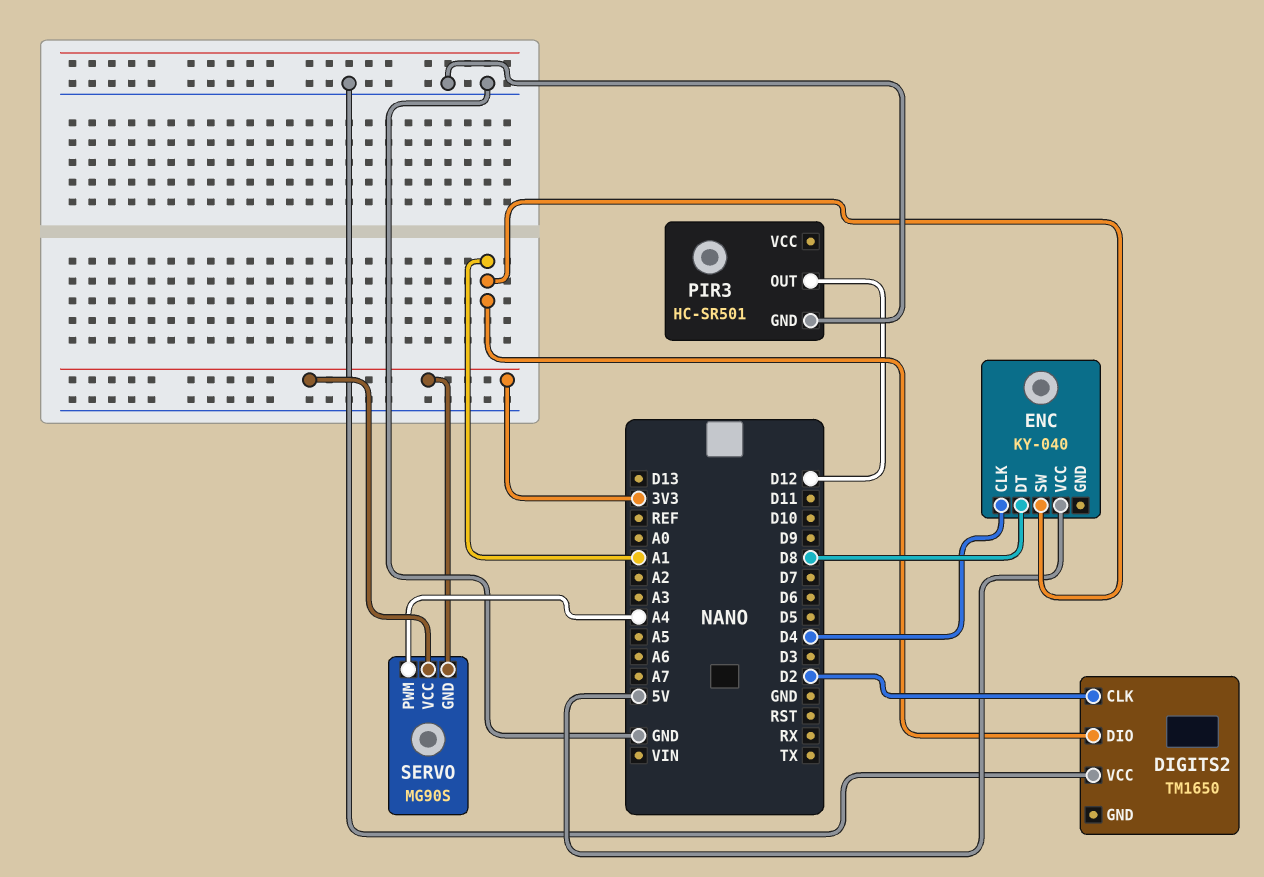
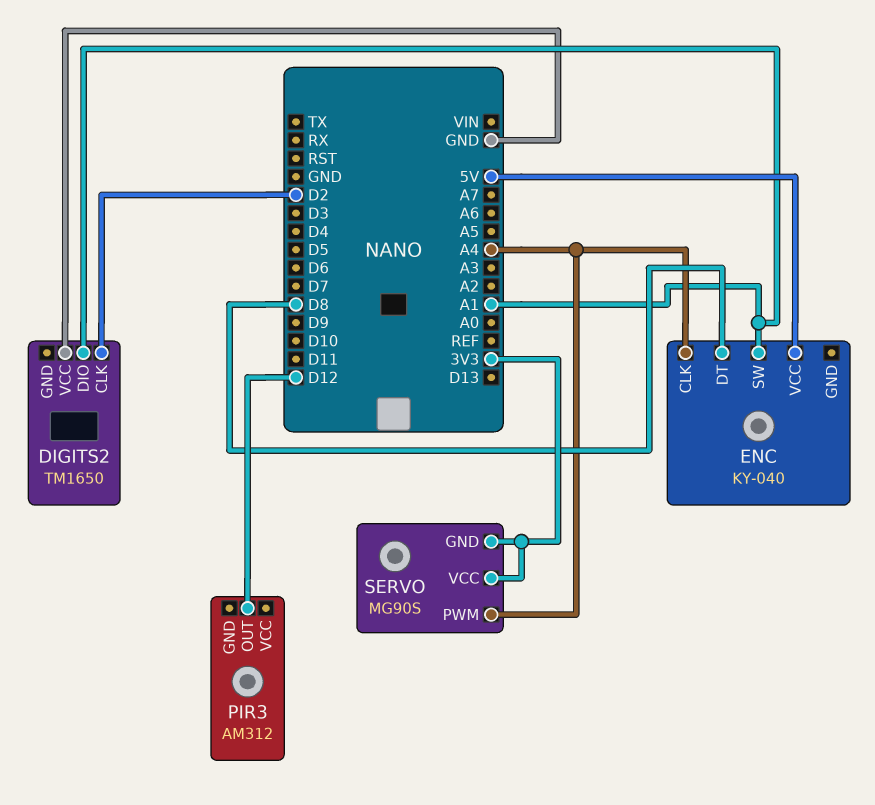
ENC pin CLK: D4 -> A4
PIR3: HC-SR501 -> AM312
PIR3 pin GND: GND -> none

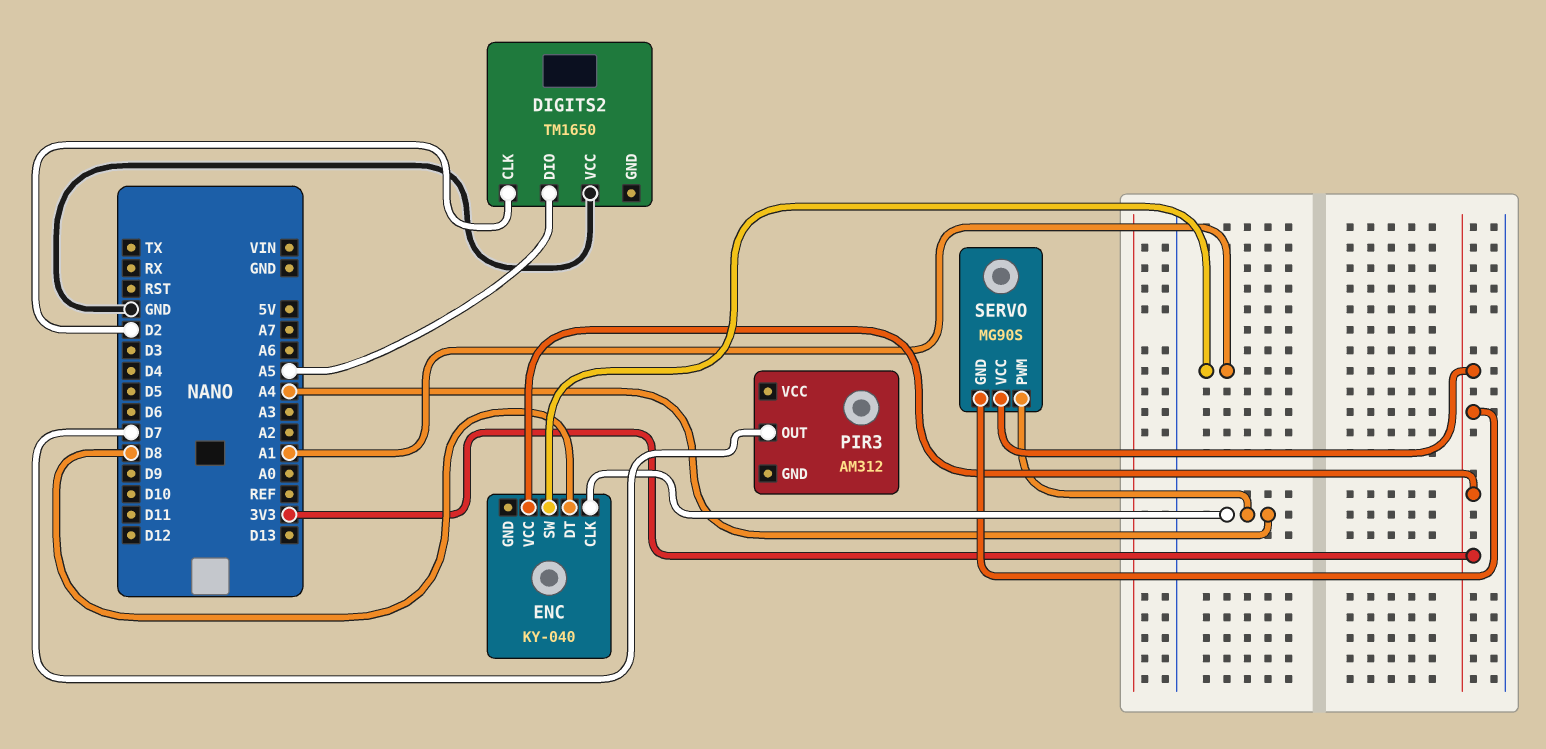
DIGITS2 pin DIO: A1 -> A5
ENC pin VCC: 5V -> 3V3
PIR3 pin OUT: D12 -> D7

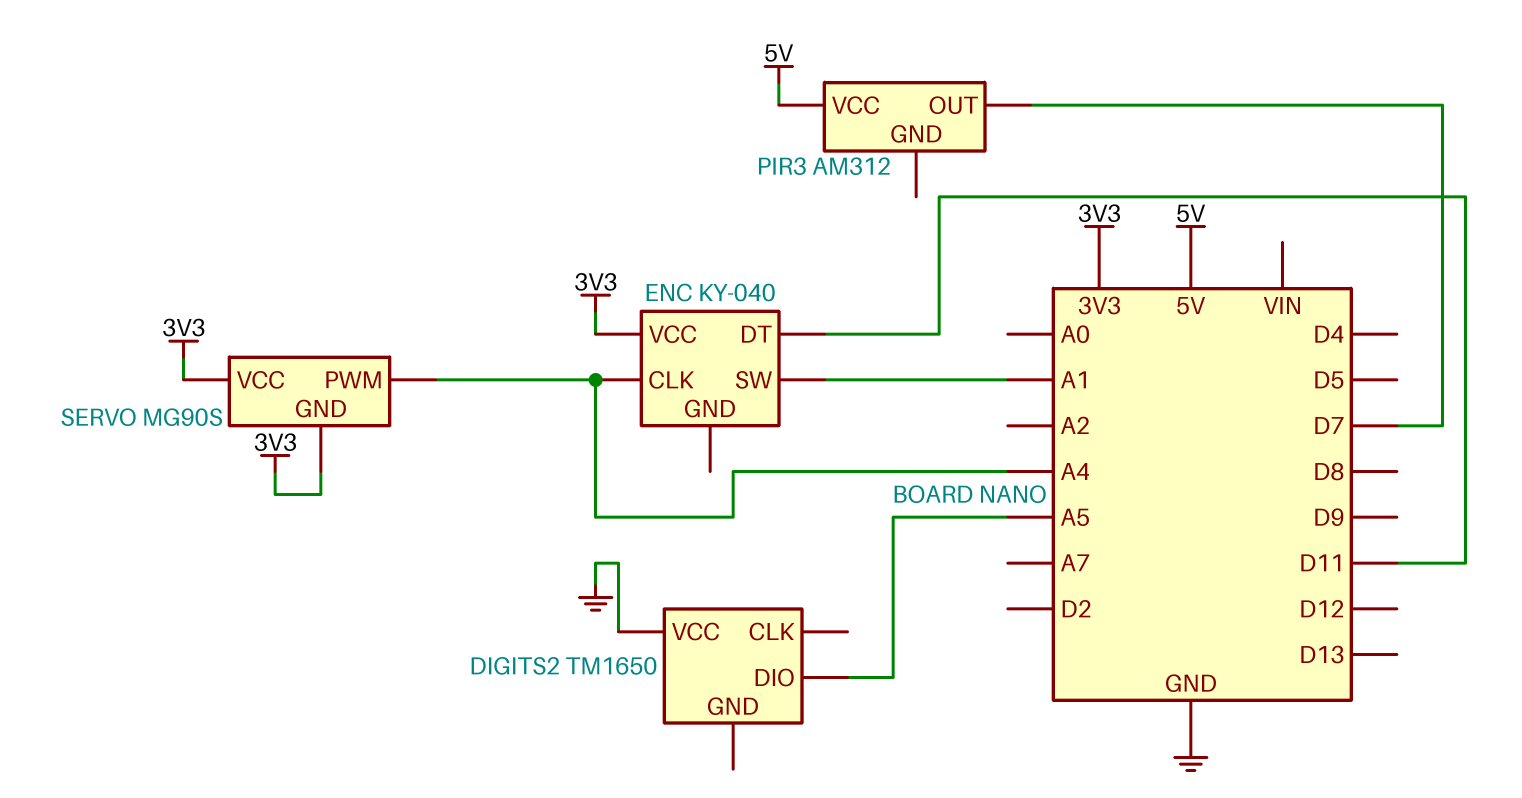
DIGITS2 pin CLK: D2 -> none
ENC pin DT: D8 -> D11
PIR3 pin VCC: none -> 5V

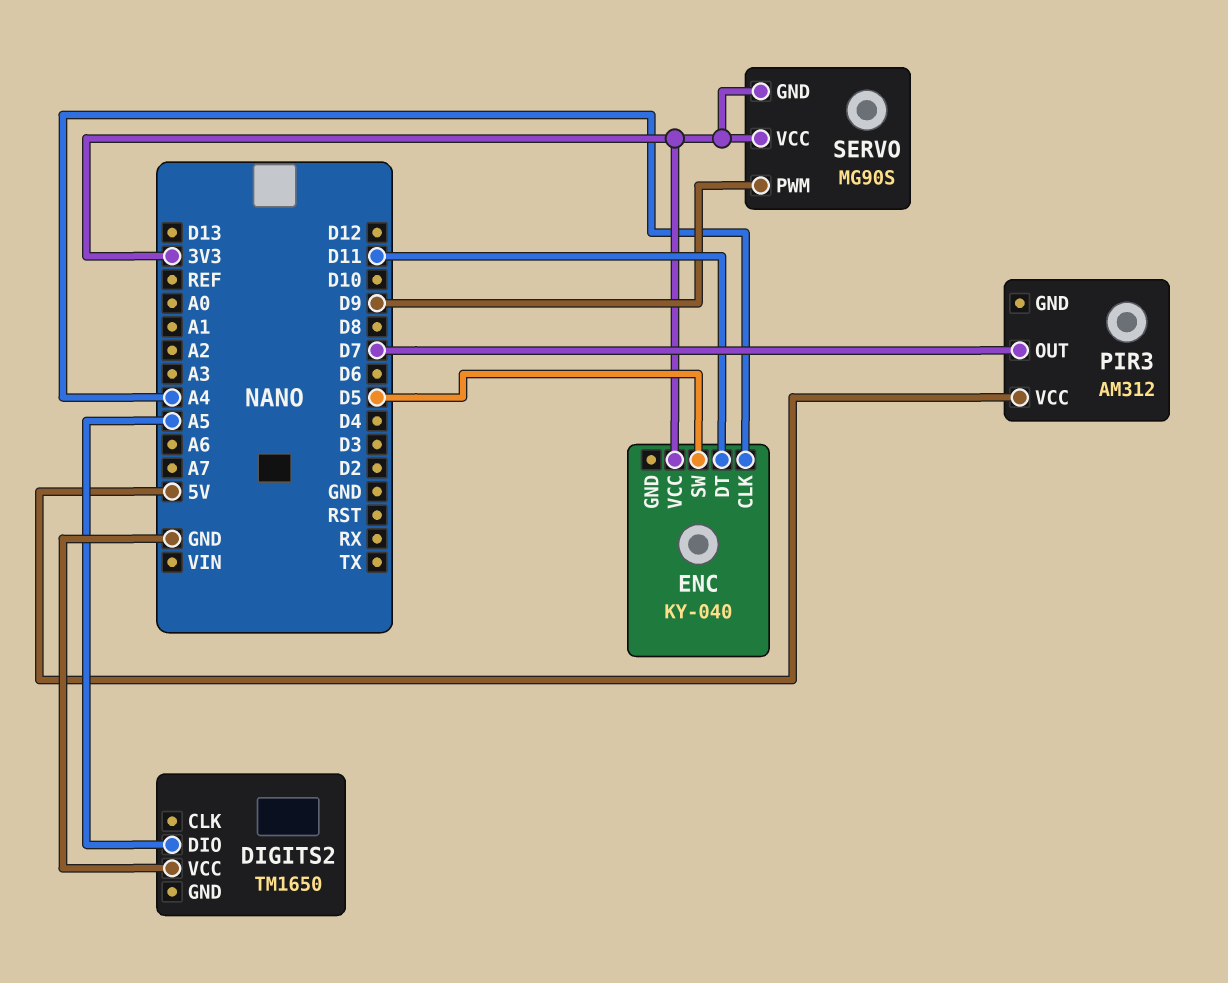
ENC pin SW: A1 -> D5
SERVO pin PWM: A4 -> D9

